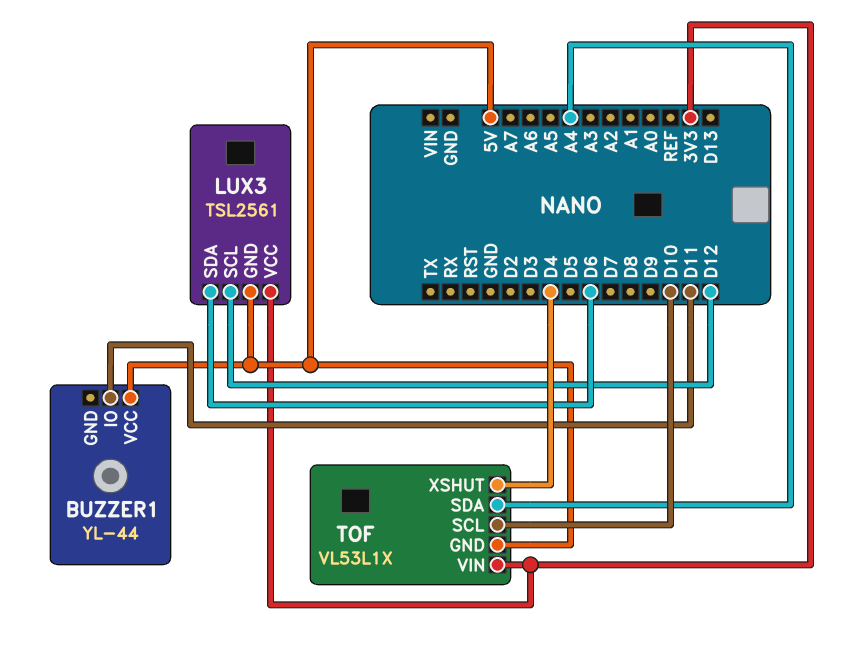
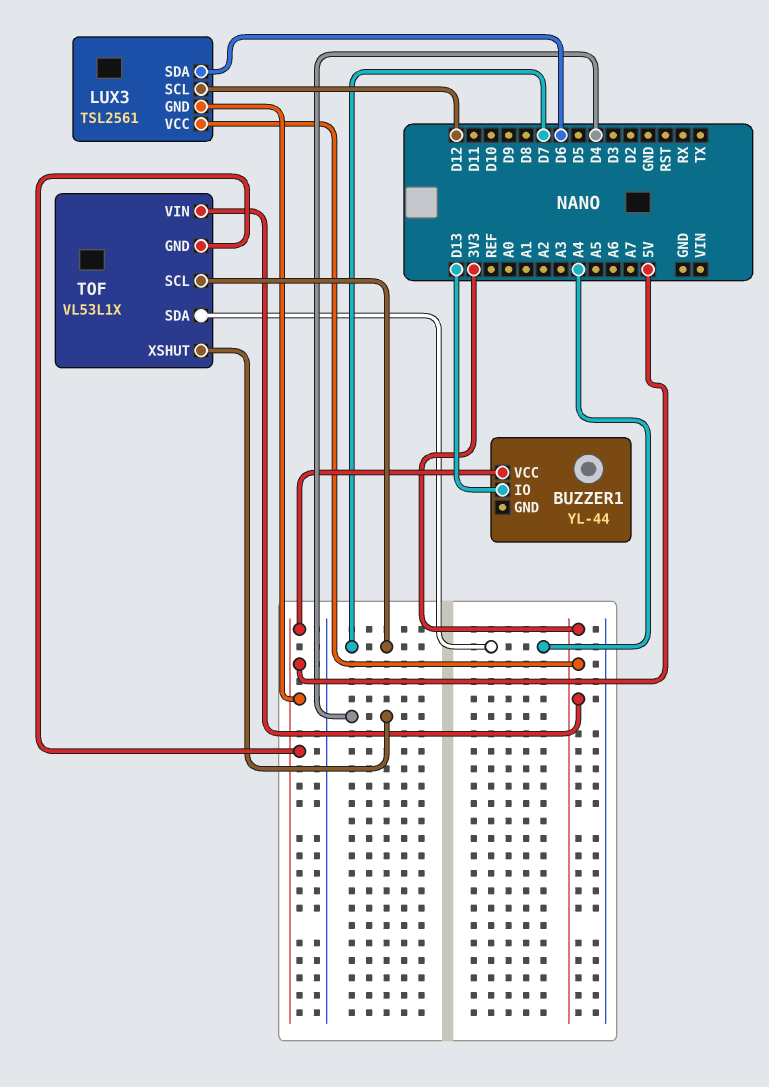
BUZZER1 pin IO: D11 -> D13
TOF pin SCL: D10 -> D7

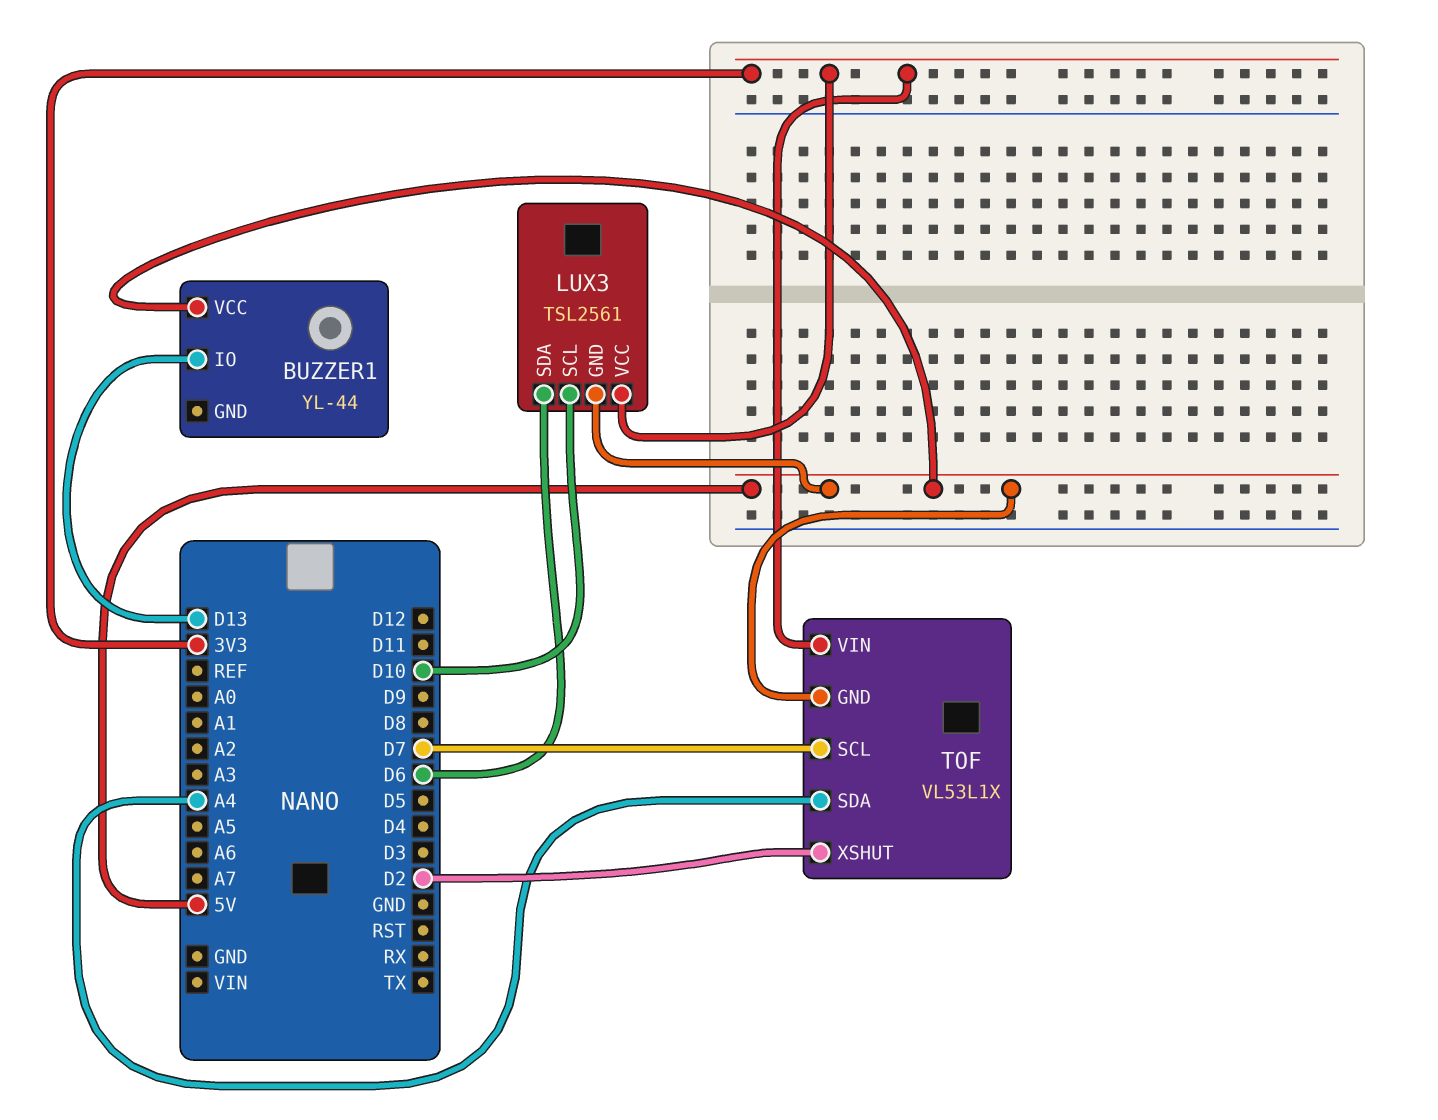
LUX3 pin SCL: D12 -> D10
TOF pin XSHUT: D4 -> D2

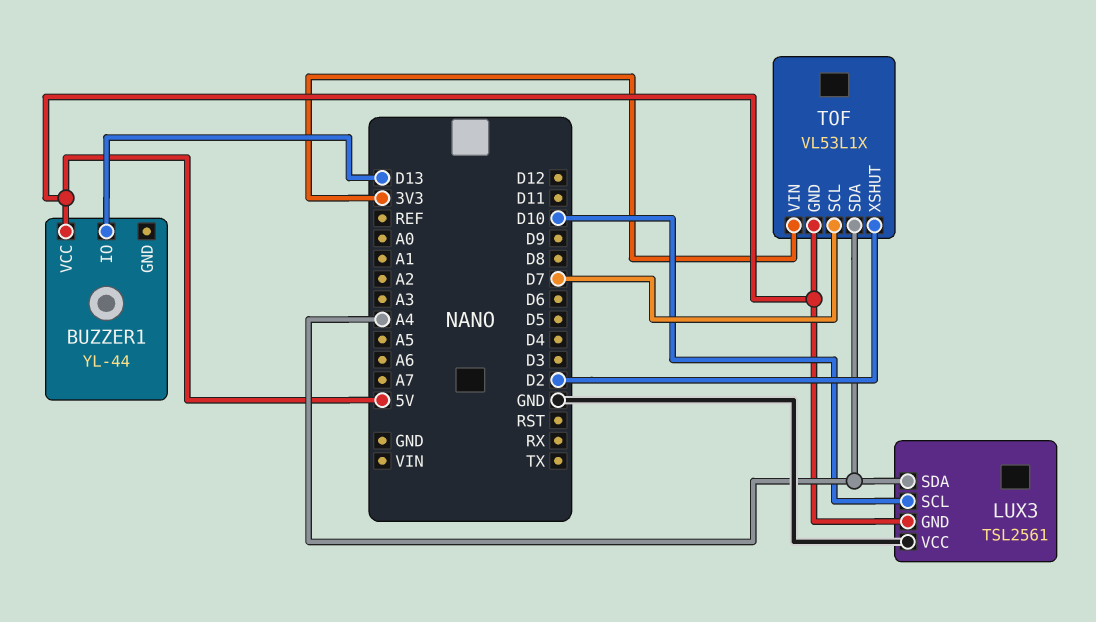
LUX3 pin SDA: D6 -> A4
LUX3 pin VCC: 3V3 -> GND

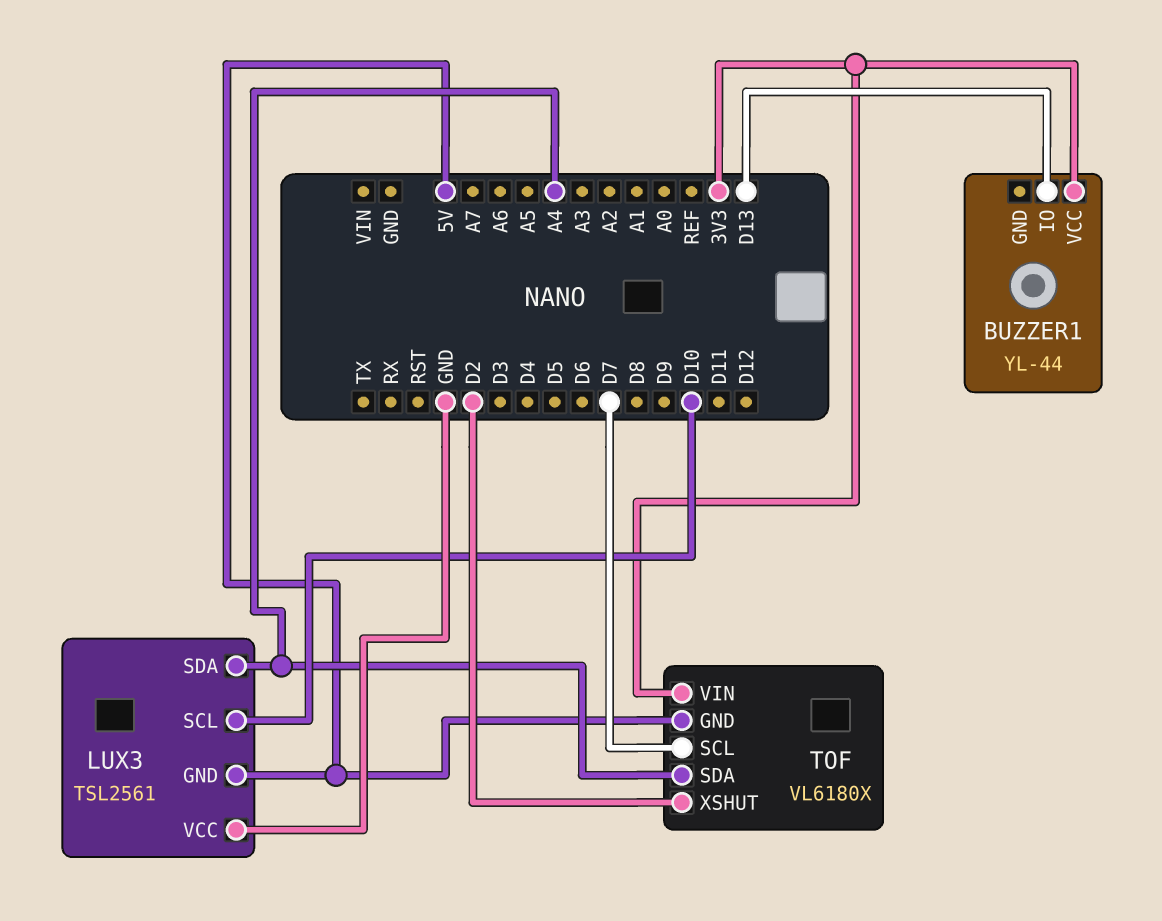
BUZZER1 pin VCC: 5V -> 3V3
TOF: VL53L1X -> VL6180X

